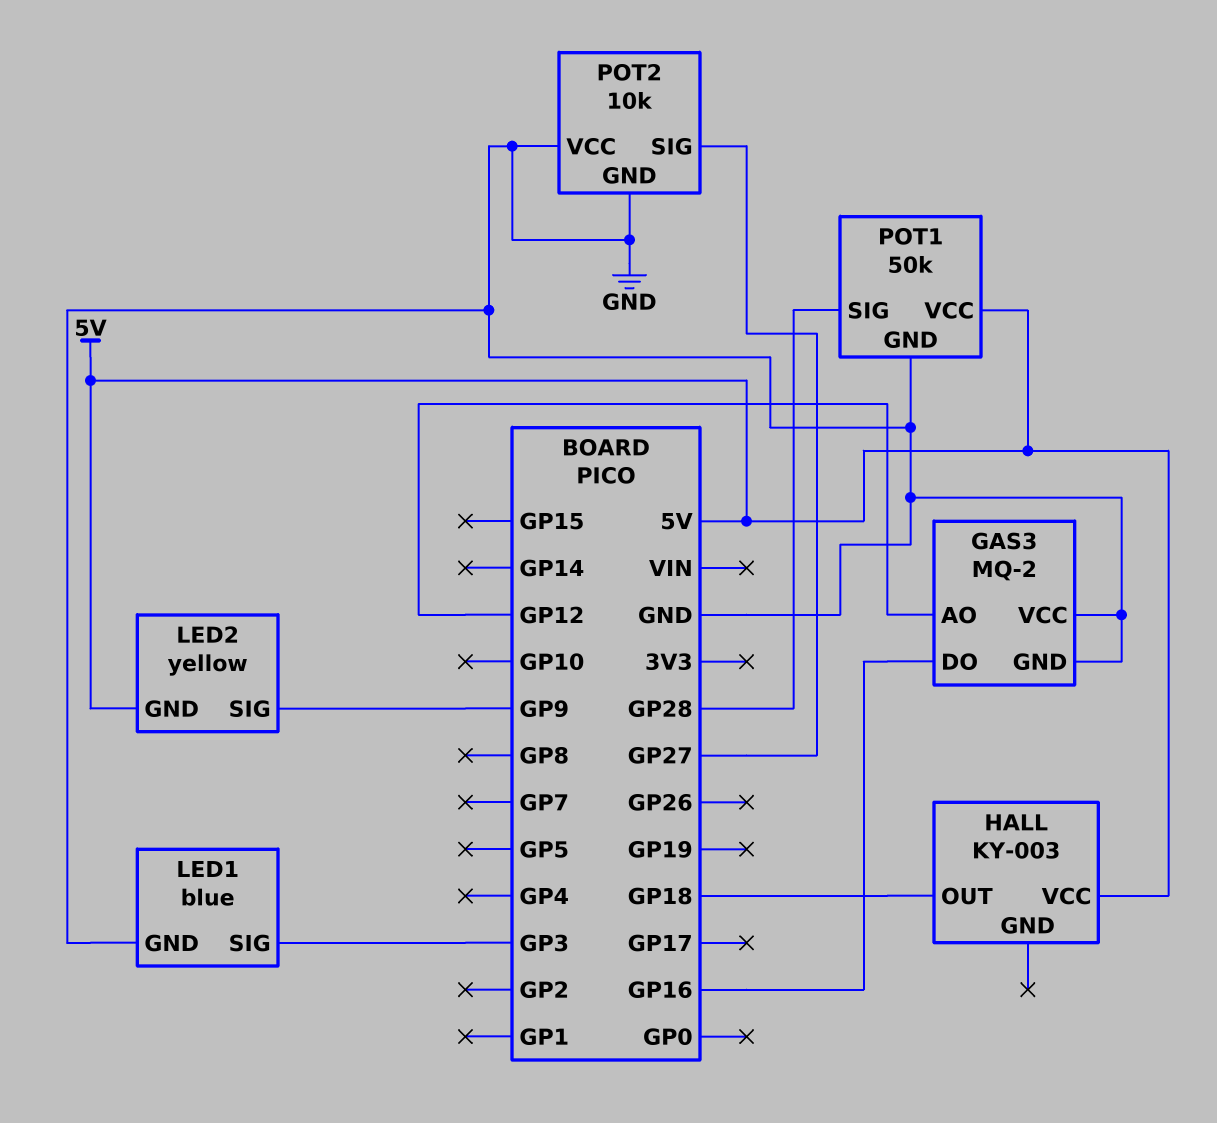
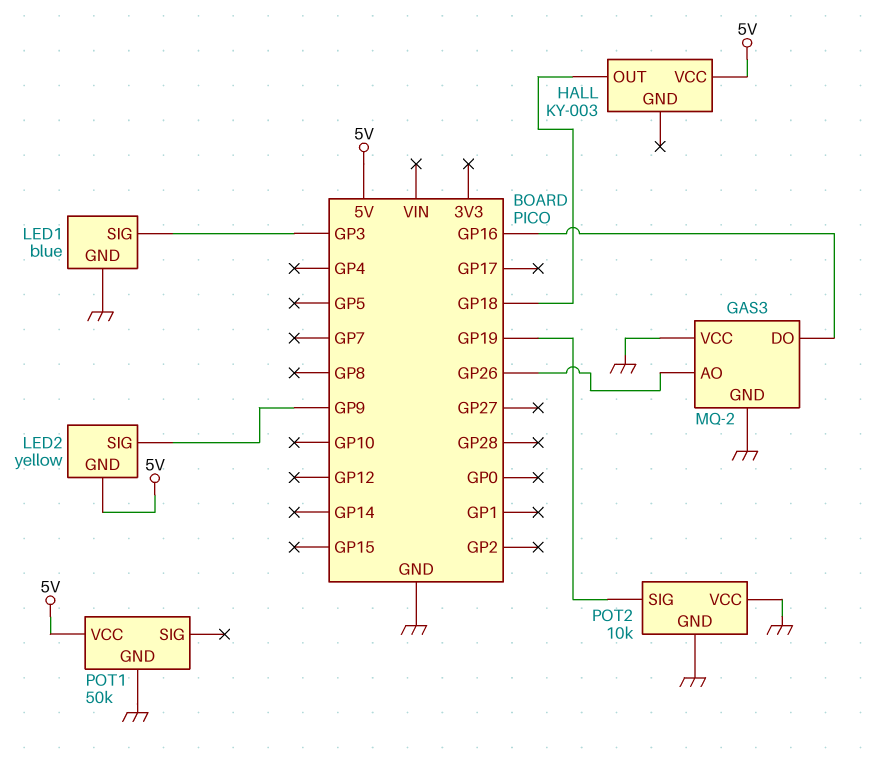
GAS3 pin AO: GP12 -> GP26
POT1 pin SIG: GP28 -> none
POT2 pin SIG: GP27 -> GP19

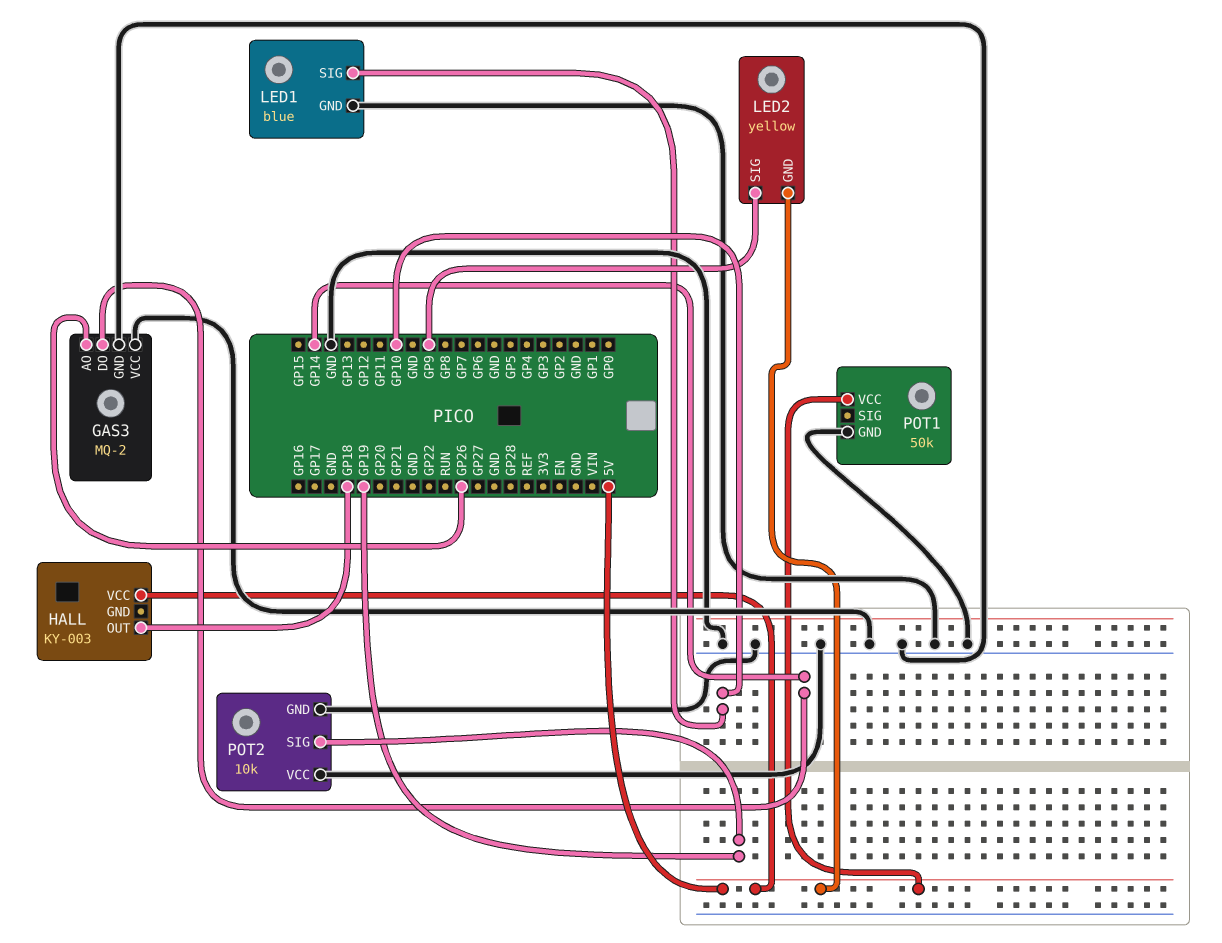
GAS3 pin DO: GP16 -> GP14
LED1 pin SIG: GP3 -> GP10

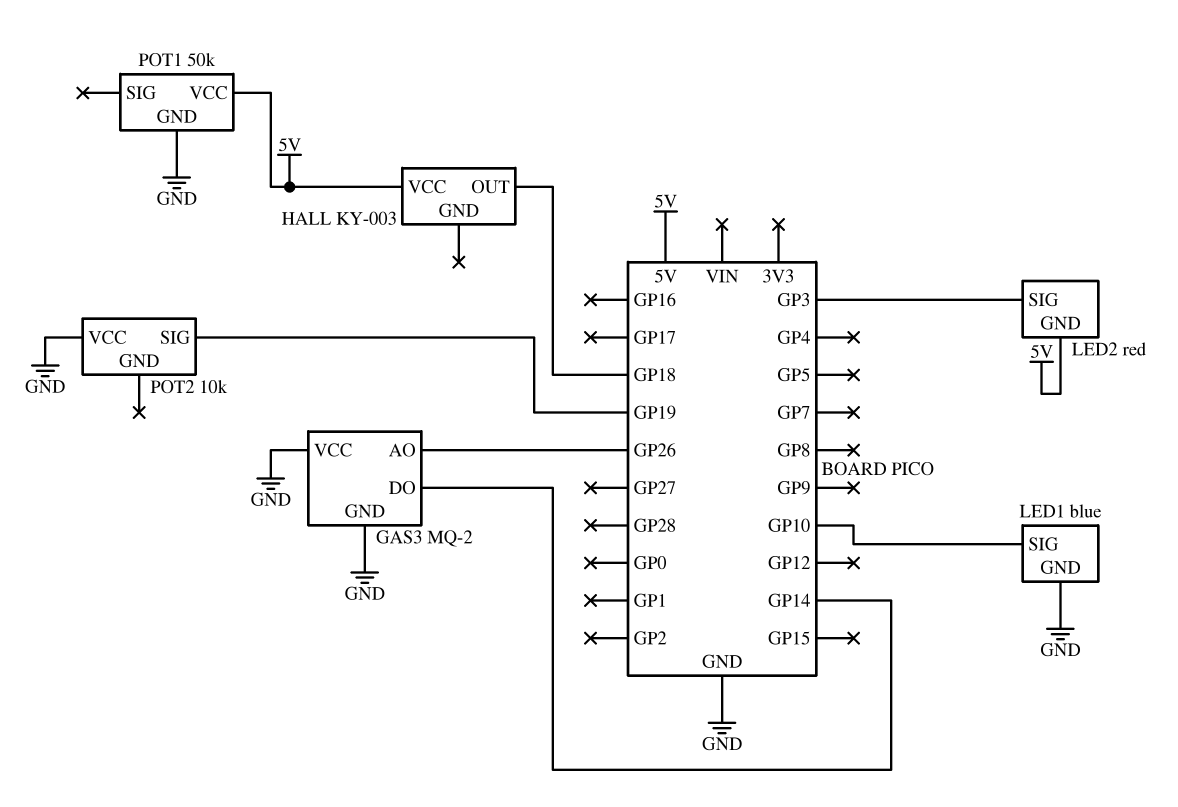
LED2: yellow -> red
LED2 pin SIG: GP9 -> GP3
POT2 pin GND: GND -> none

